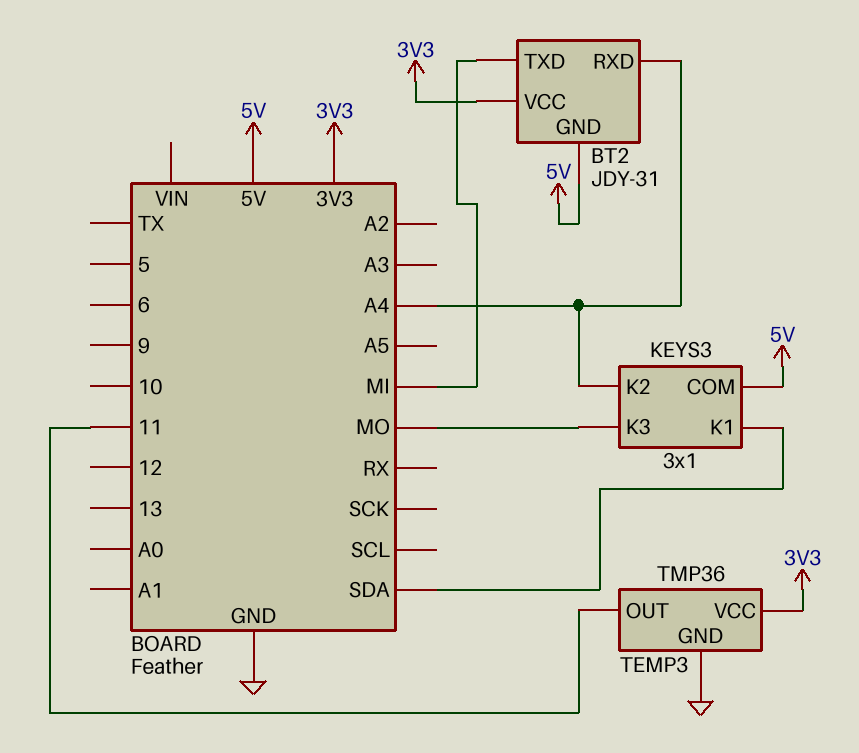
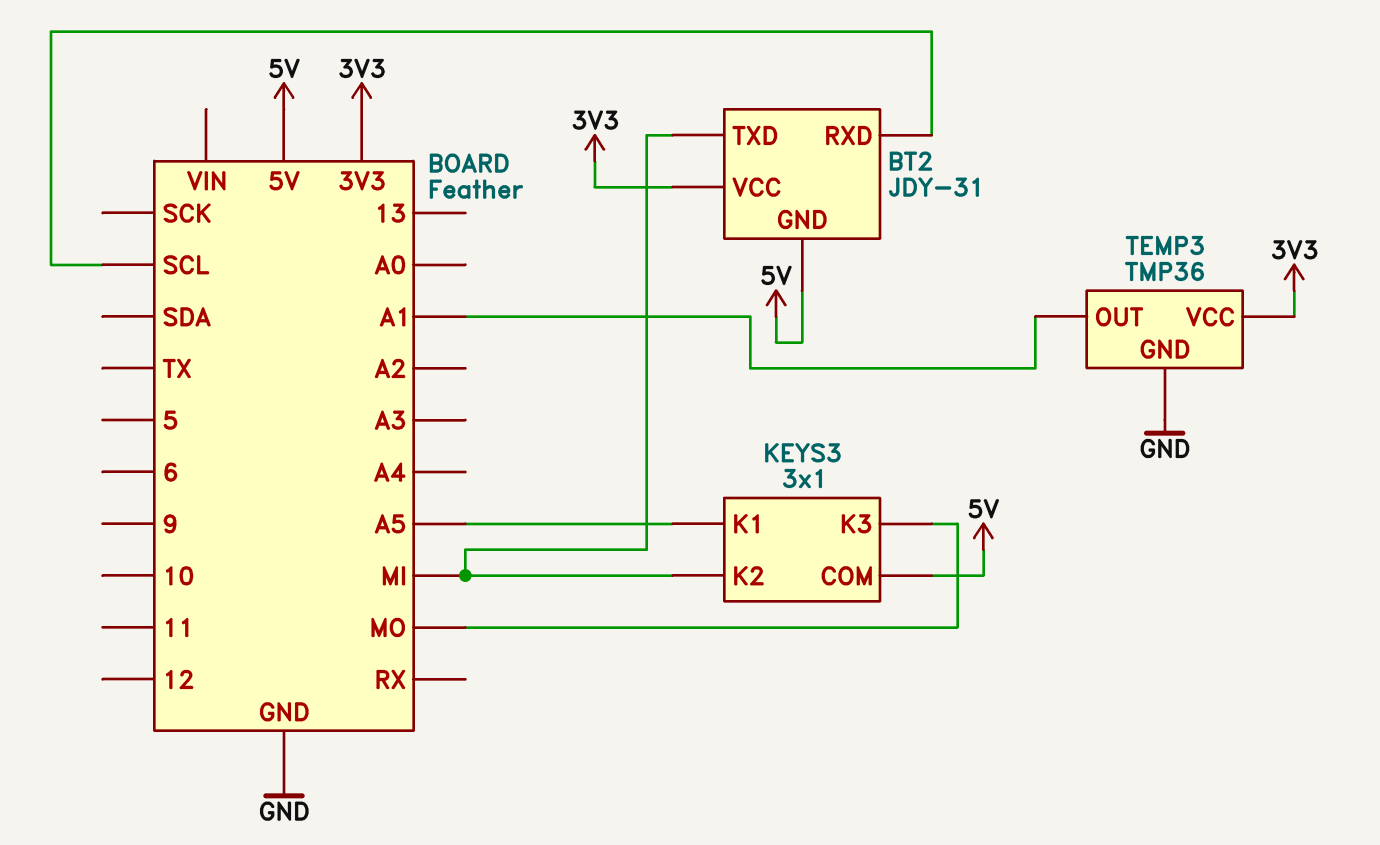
BT2 pin RXD: A4 -> SCL
KEYS3 pin K1: SDA -> A5
KEYS3 pin K2: A4 -> MI
TEMP3 pin OUT: 11 -> A1

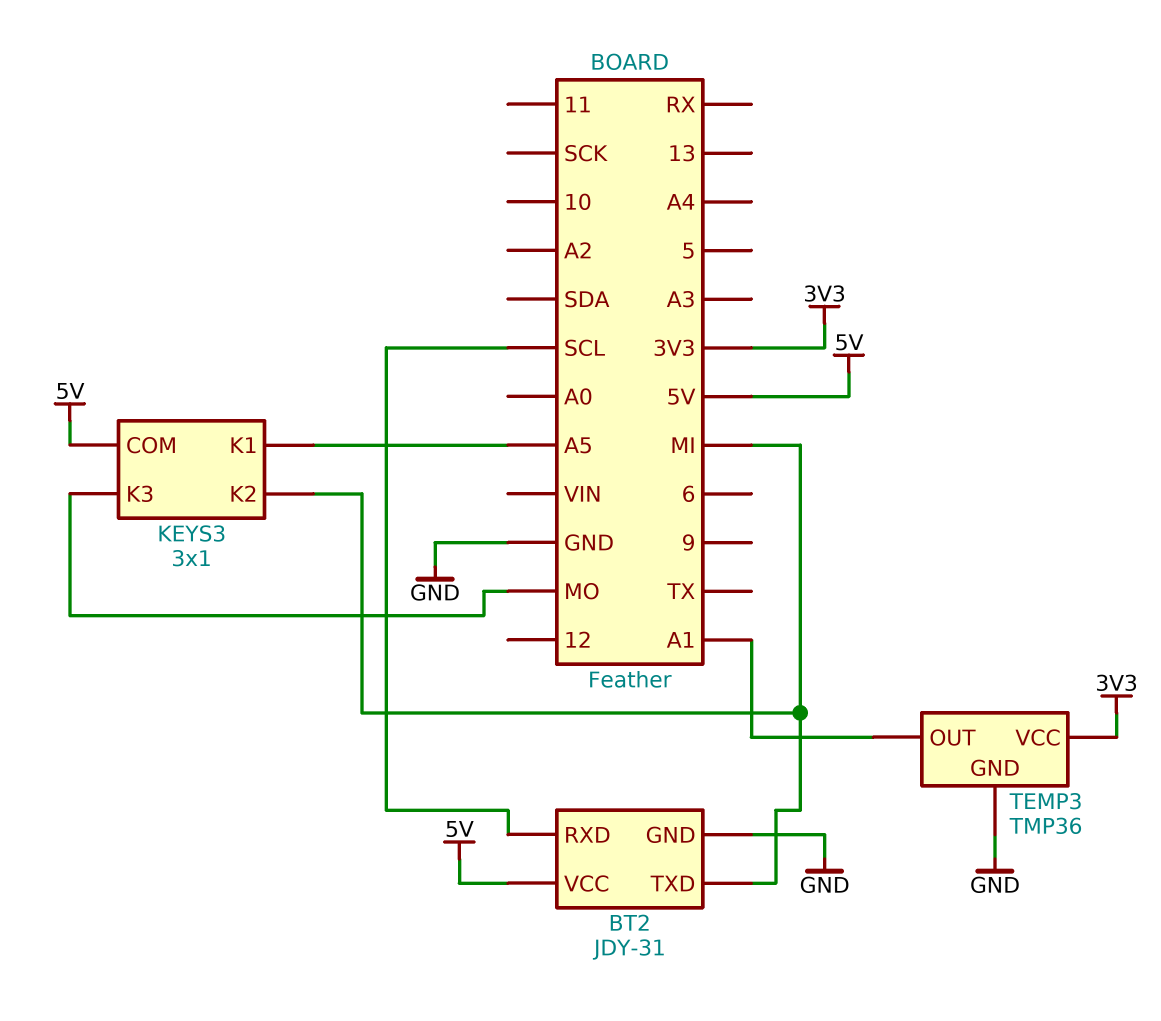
BT2 pin GND: 5V -> GND
BT2 pin VCC: 3V3 -> 5V

